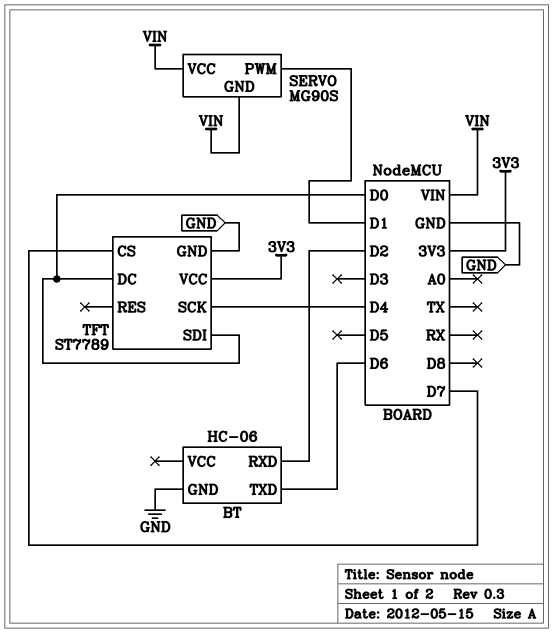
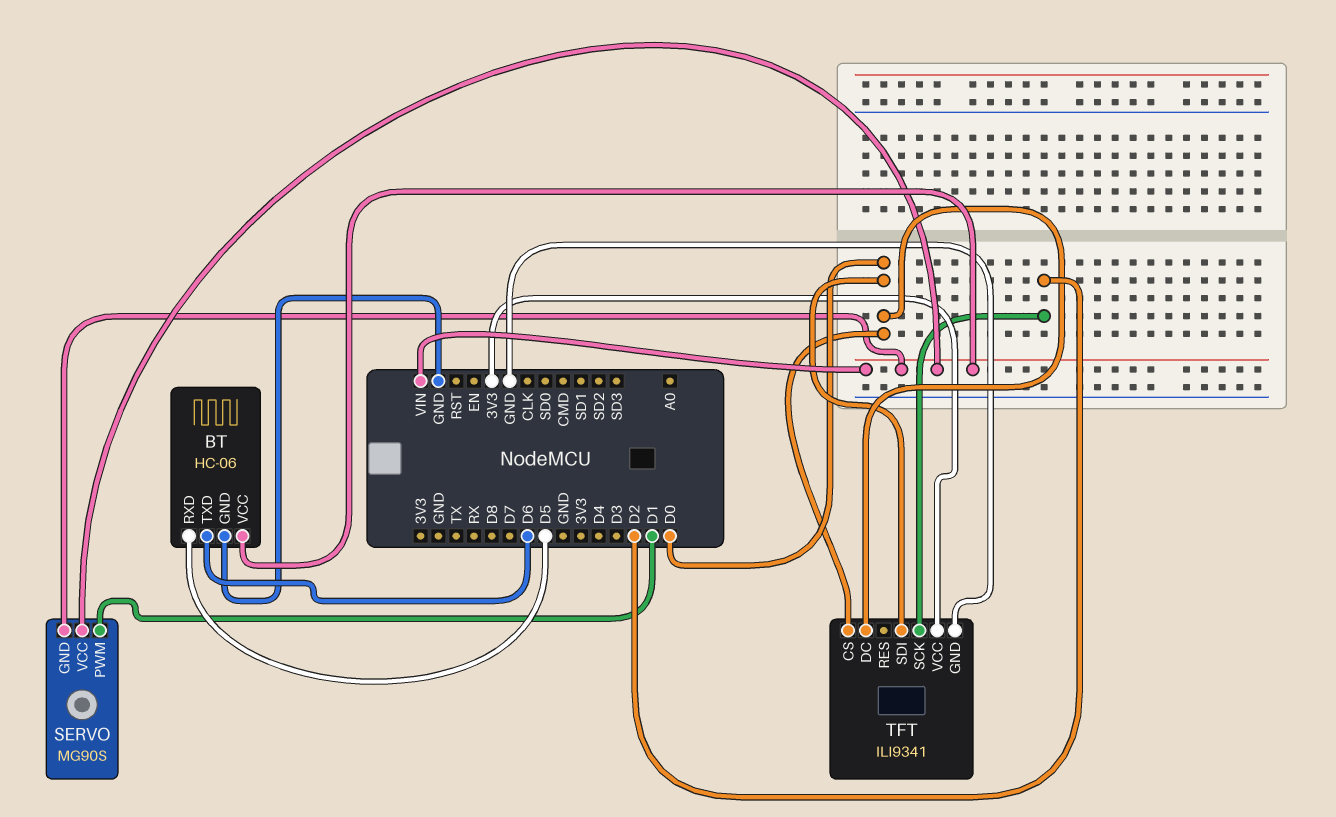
BT pin RXD: D2 -> D5
BT pin VCC: none -> VIN
TFT: ST7789 -> ILI9341
TFT pin CS: D7 -> D0
TFT pin SCK: D4 -> D2

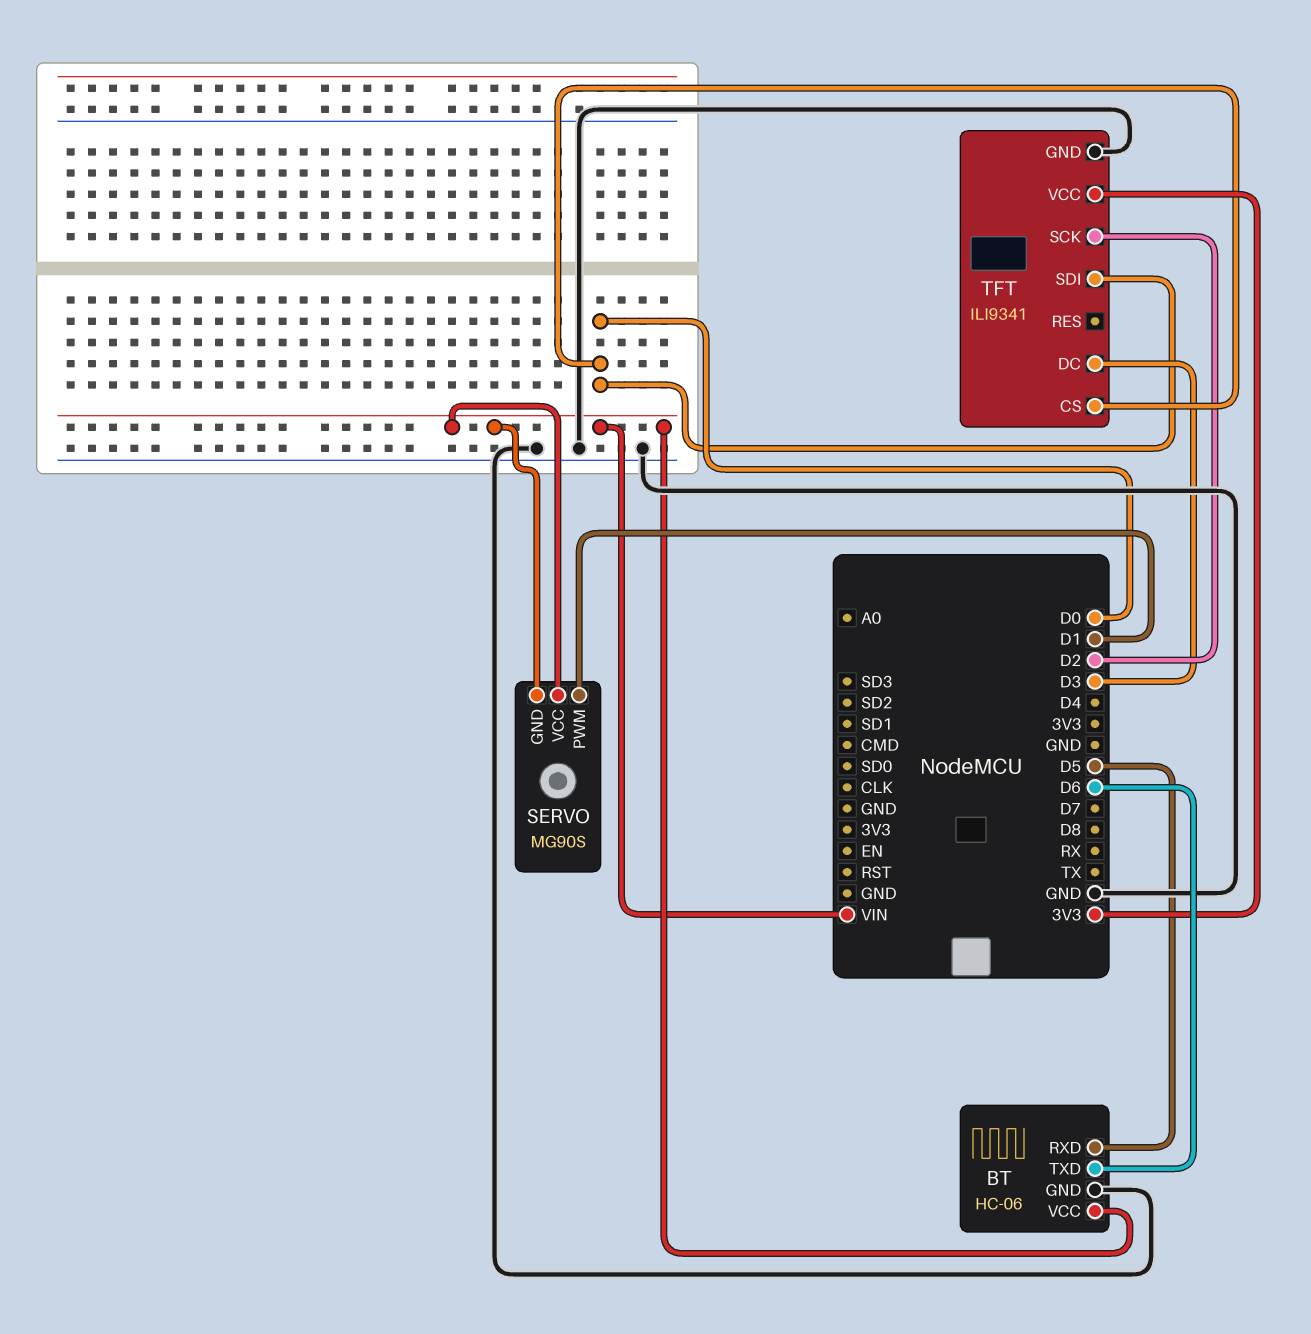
TFT pin DC: D0 -> D3

